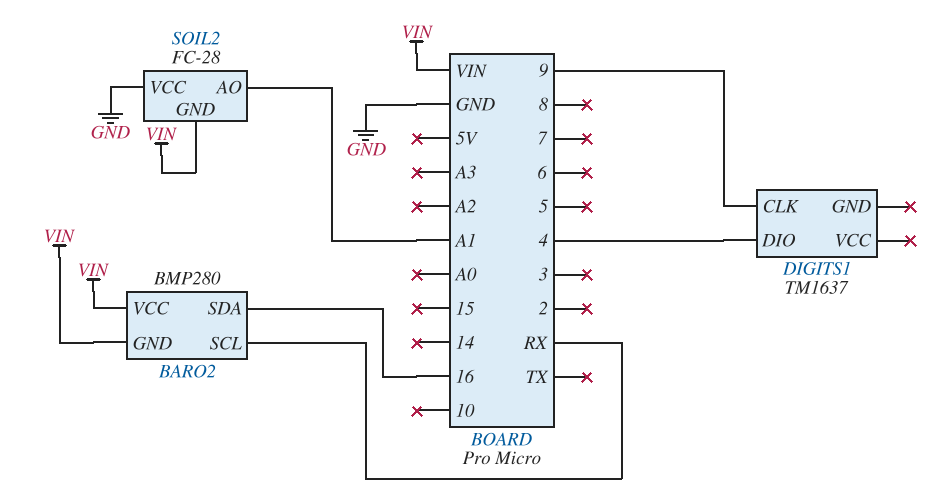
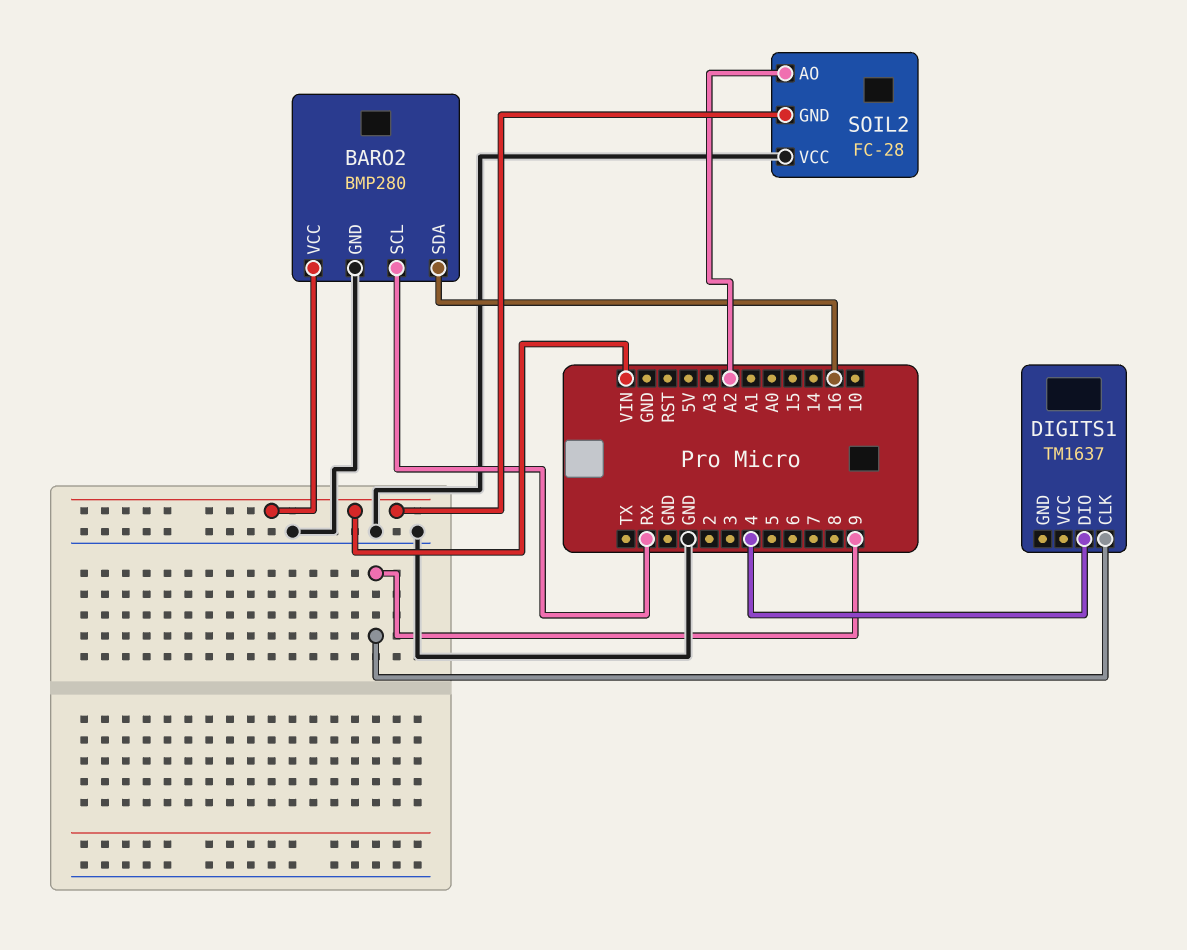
BARO2 pin GND: VIN -> GND
SOIL2 pin AO: A1 -> A2

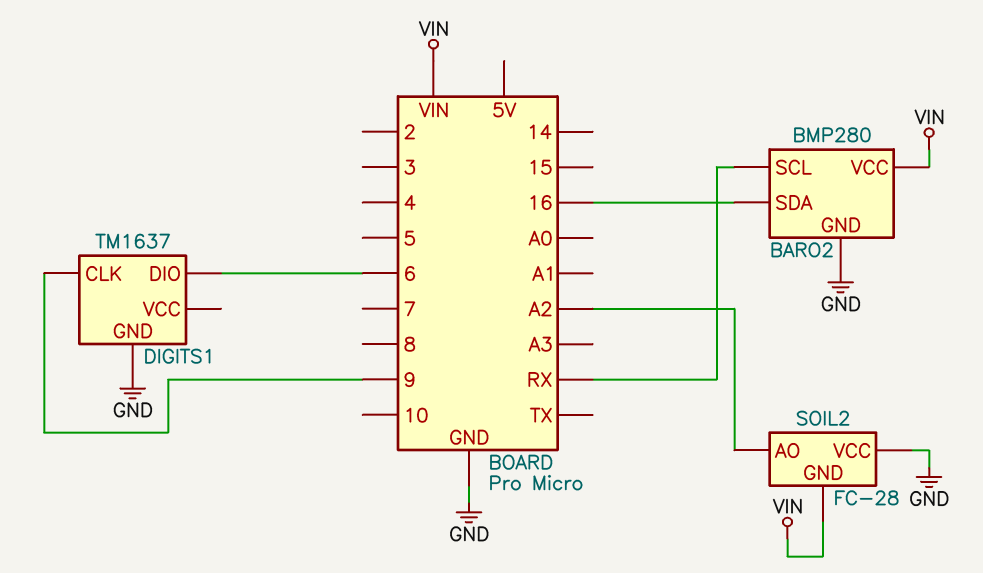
DIGITS1 pin DIO: 4 -> 6
DIGITS1 pin GND: none -> GND

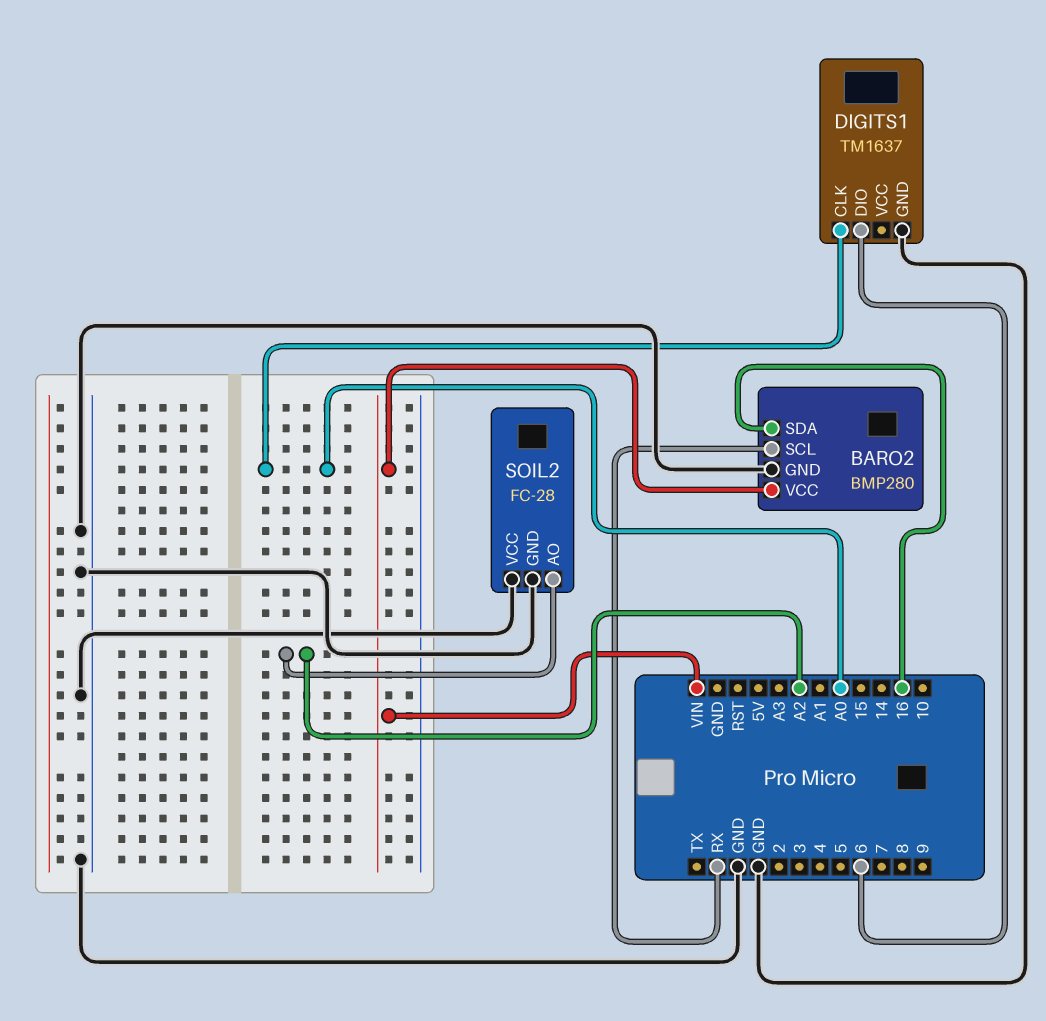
DIGITS1 pin CLK: 9 -> A0
SOIL2 pin GND: VIN -> GND

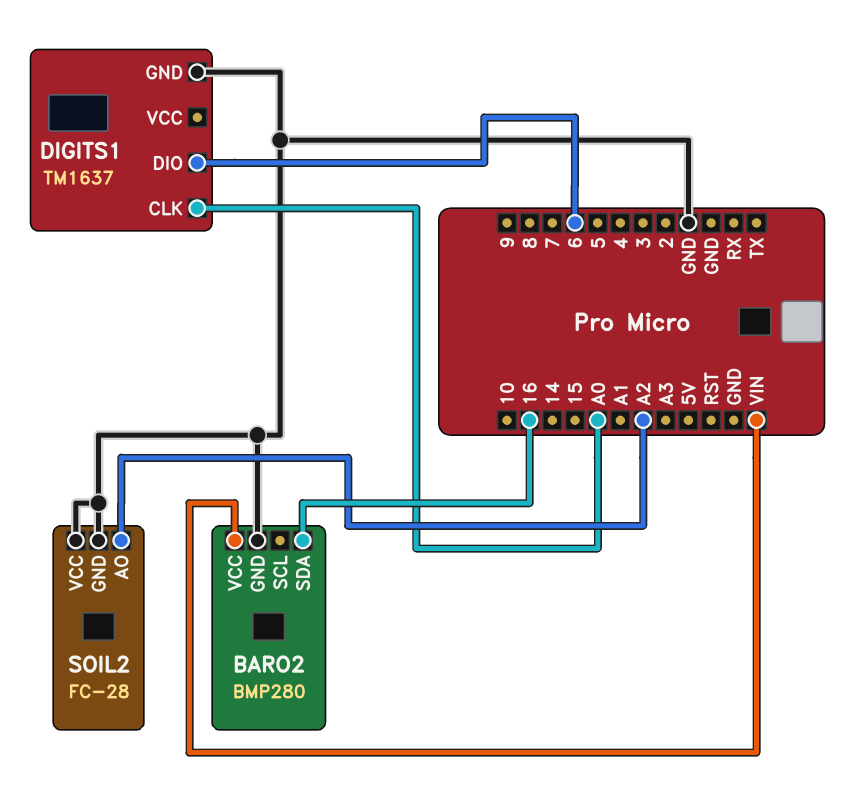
BARO2 pin SCL: RX -> none

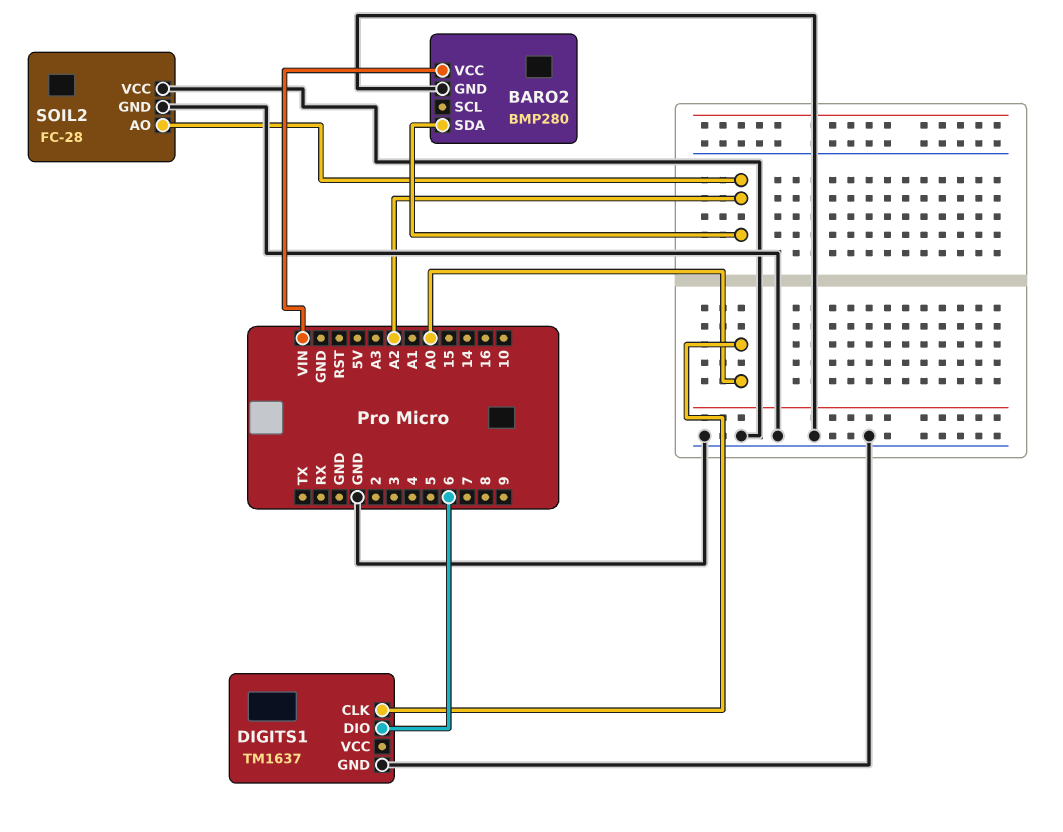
BARO2 pin SDA: 16 -> A2

